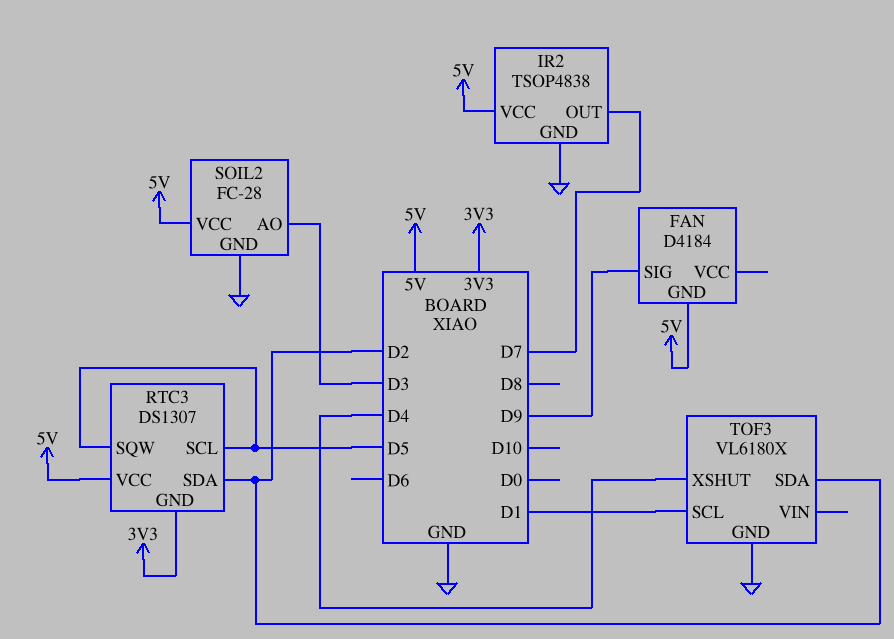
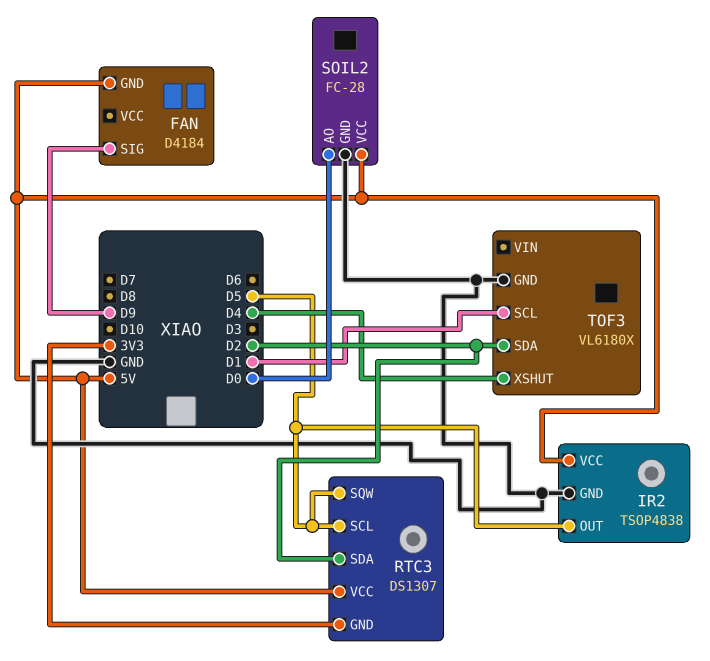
IR2 pin OUT: D7 -> D5
SOIL2 pin AO: D3 -> D0

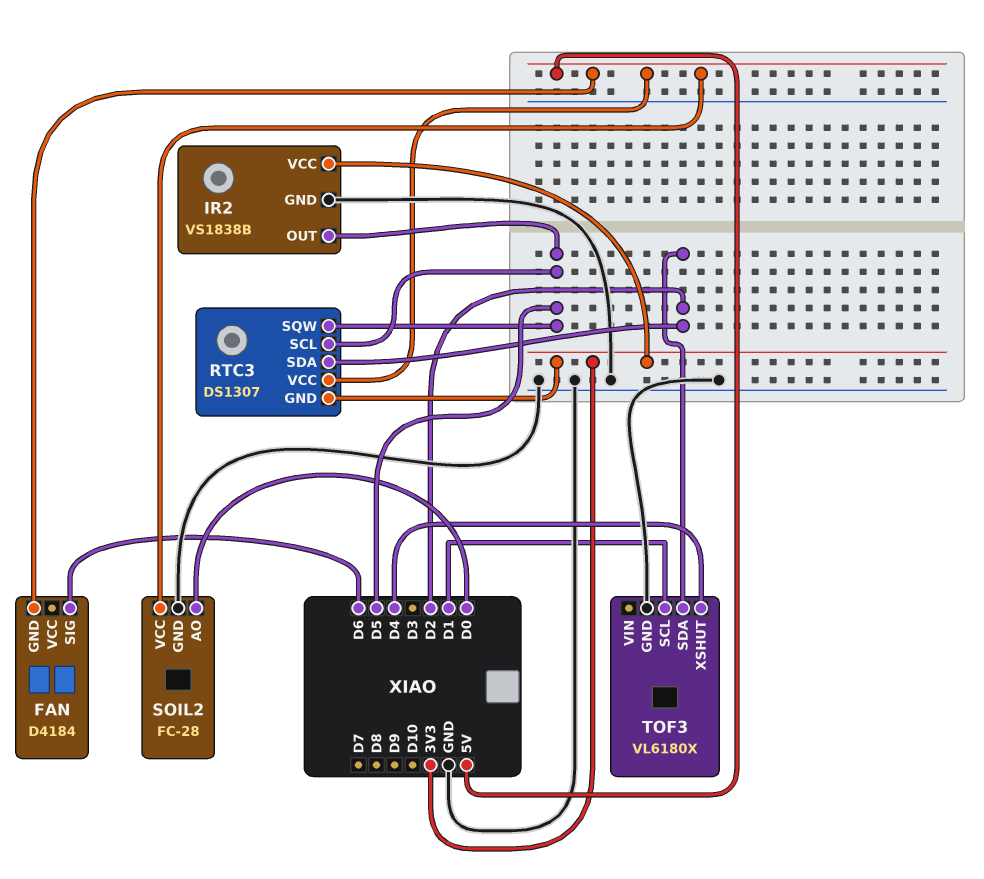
FAN pin SIG: D9 -> D6
IR2: TSOP4838 -> VS1838B
IR2 pin VCC: 5V -> 3V3

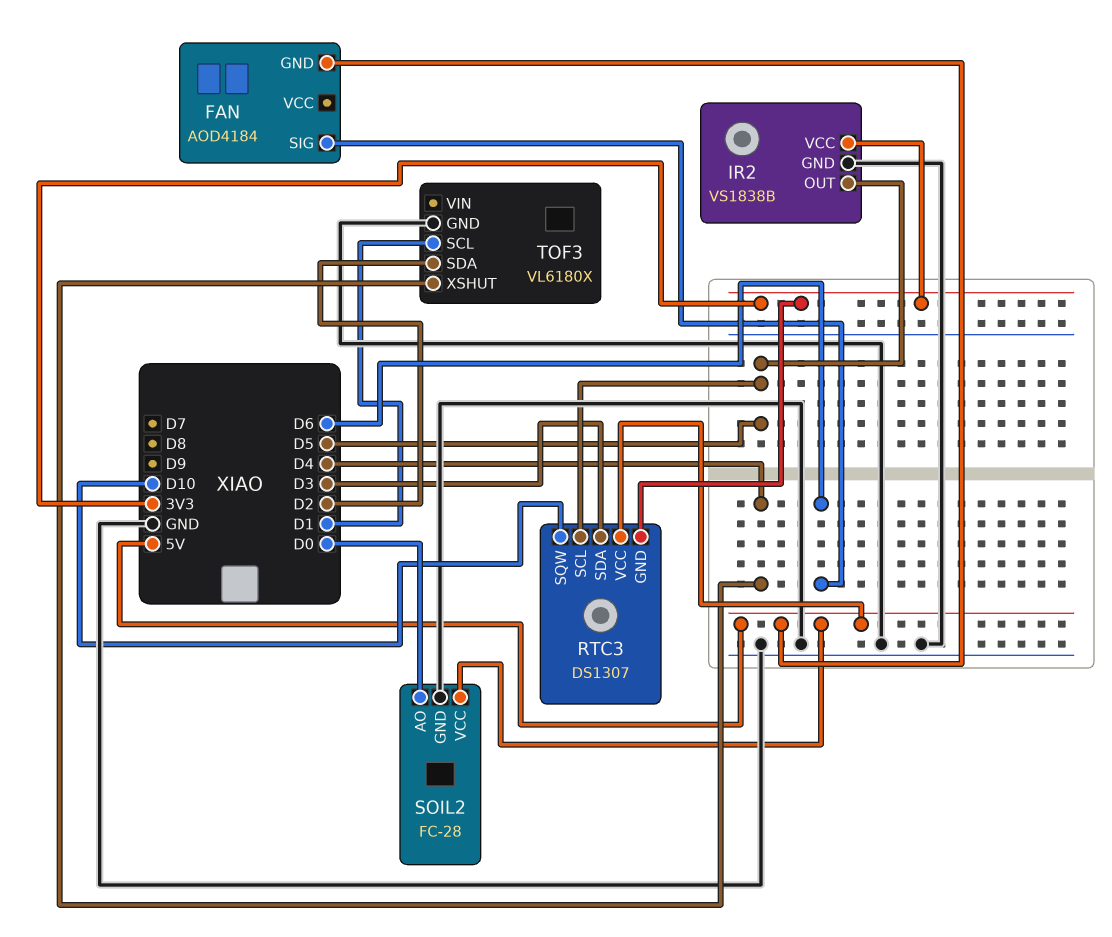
FAN: D4184 -> AOD4184
RTC3 pin SDA: D2 -> D3
RTC3 pin SQW: D5 -> D10

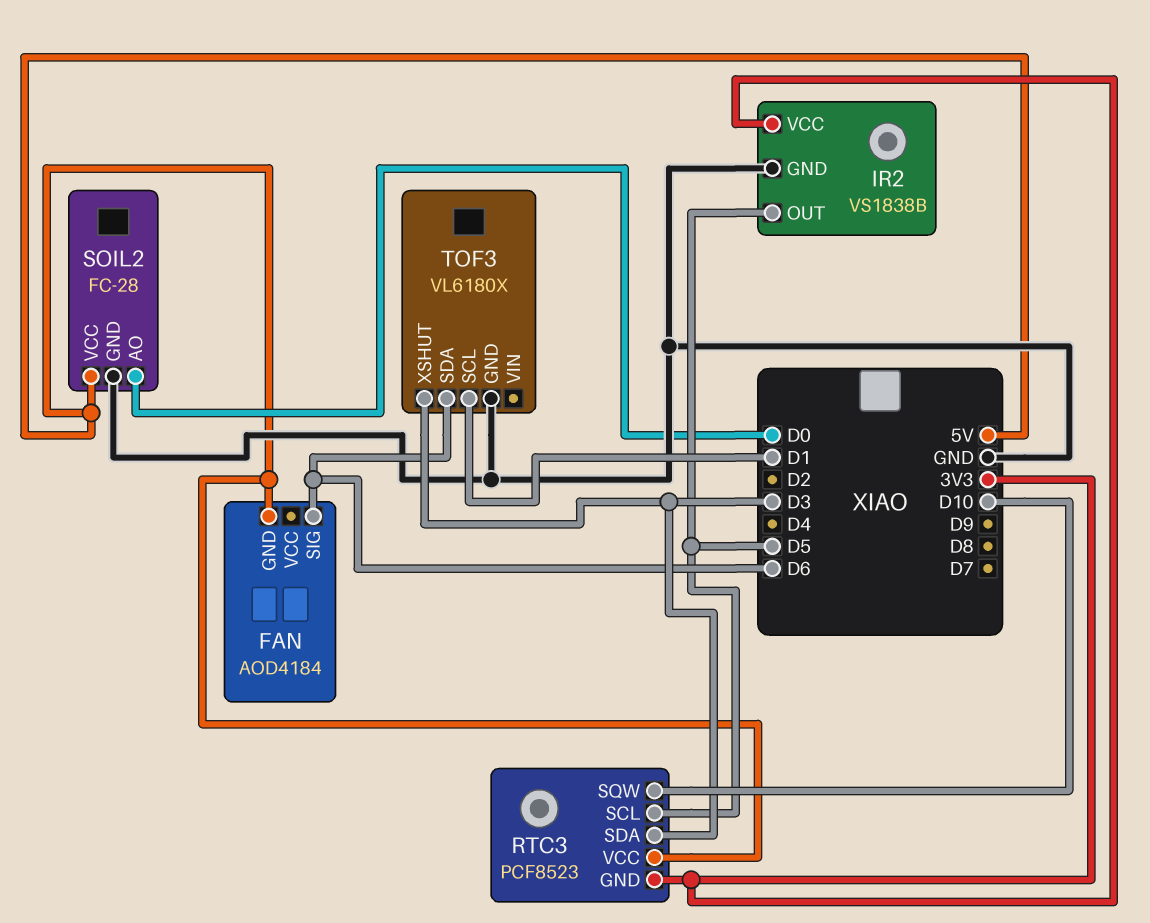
RTC3: DS1307 -> PCF8523
TOF3 pin SDA: D2 -> D6
TOF3 pin XSHUT: D4 -> D3

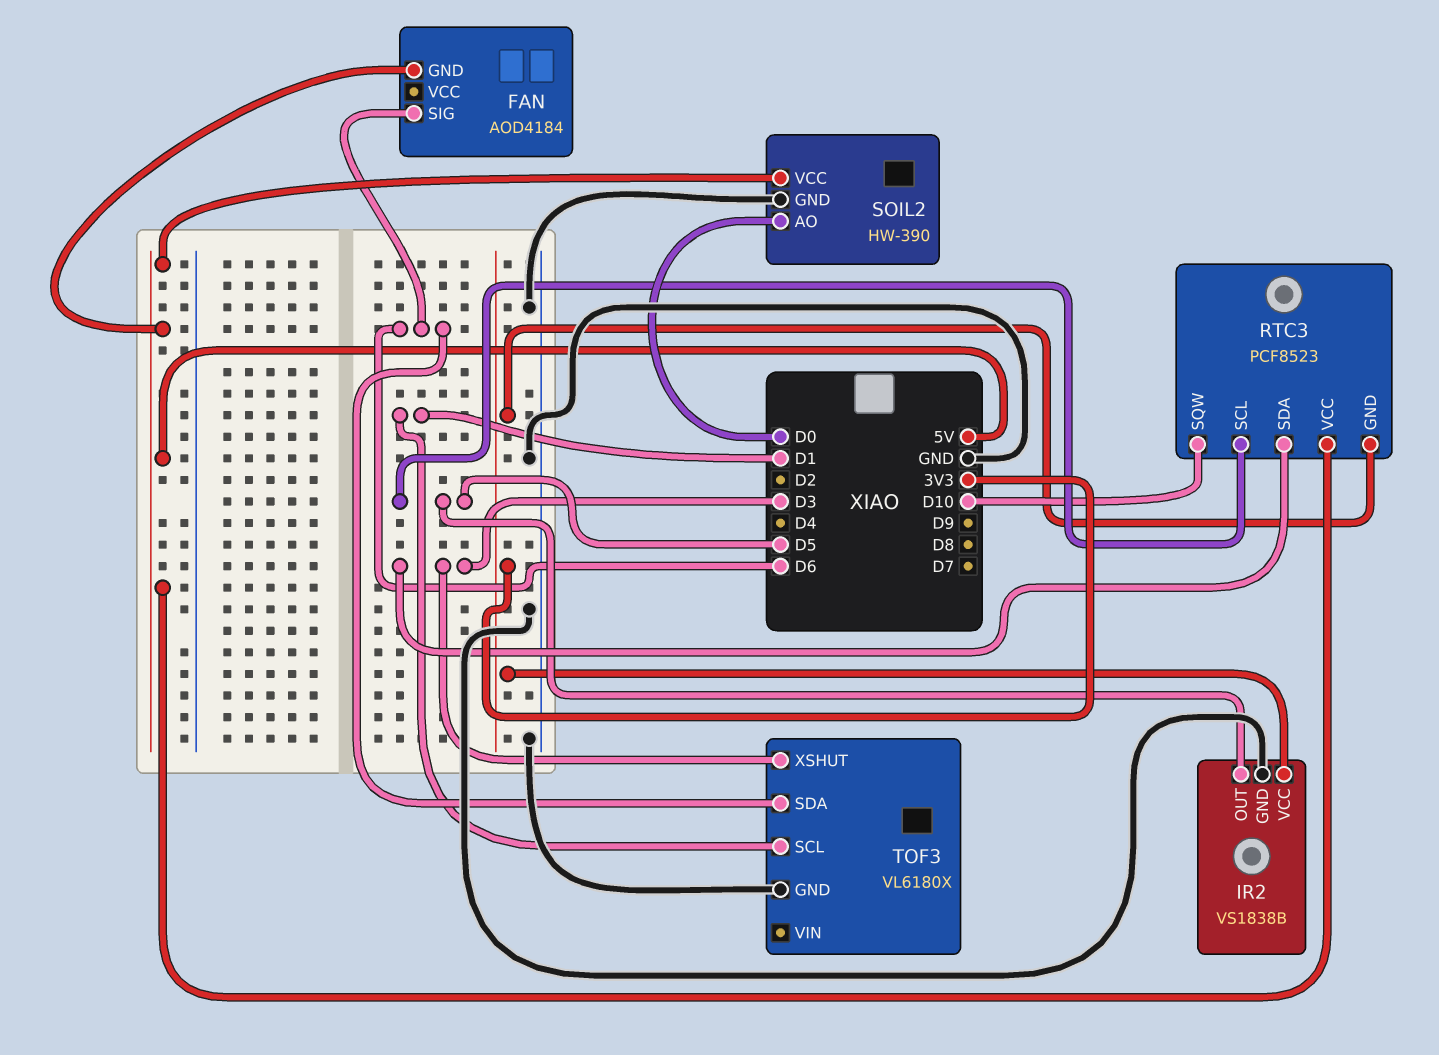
SOIL2: FC-28 -> HW-390

